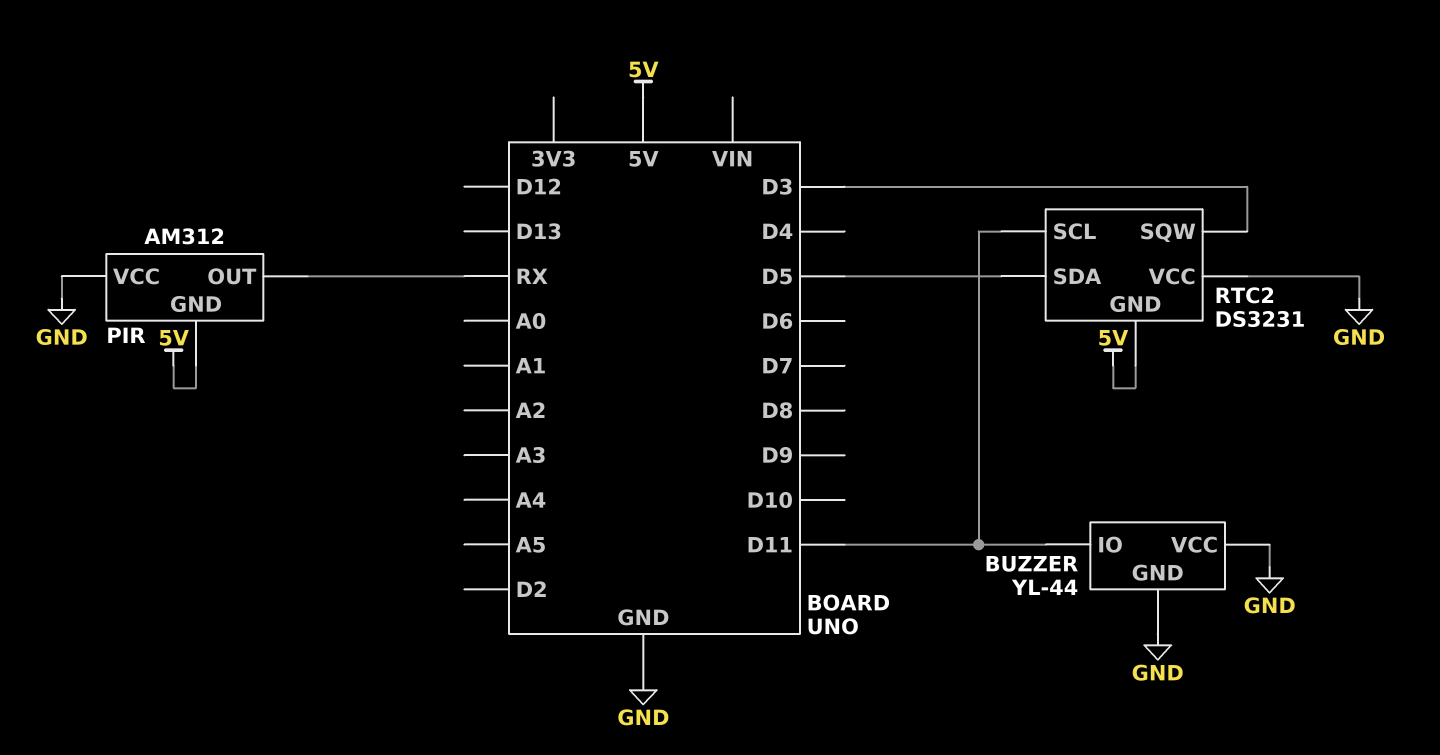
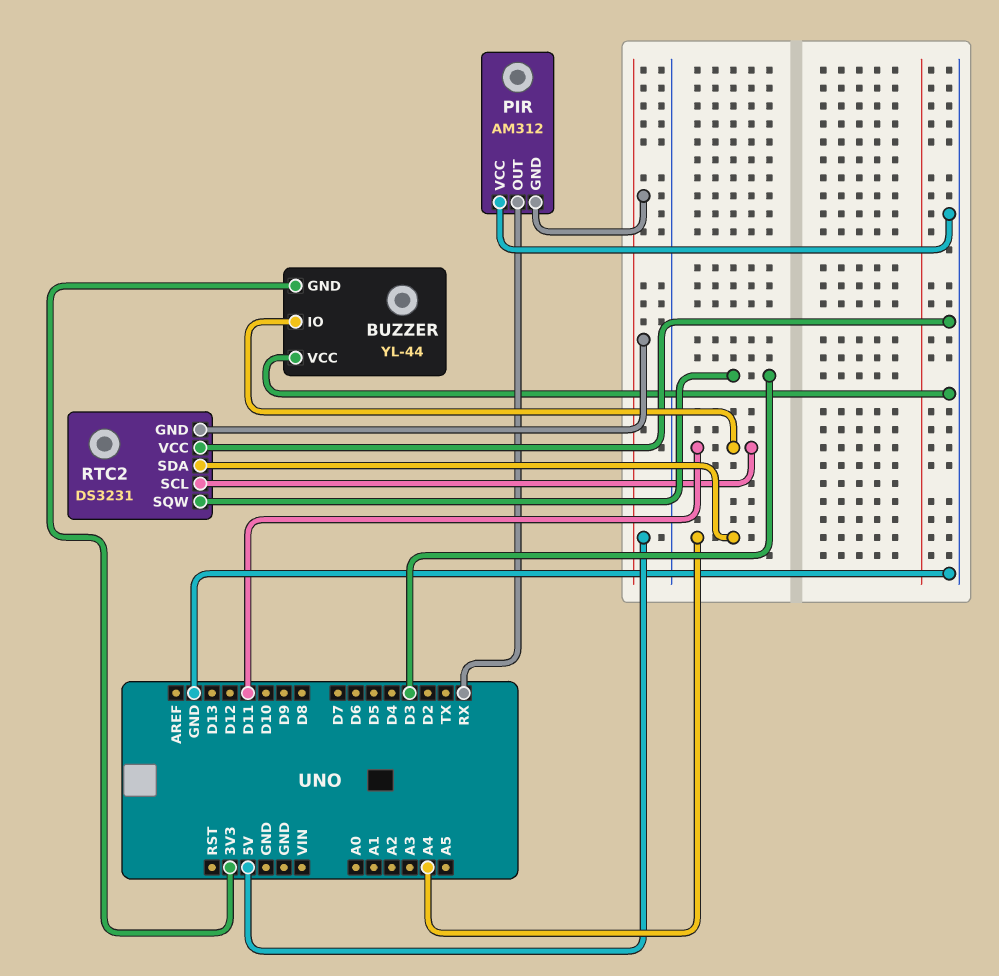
BUZZER pin GND: GND -> 3V3
RTC2 pin SDA: D5 -> A4

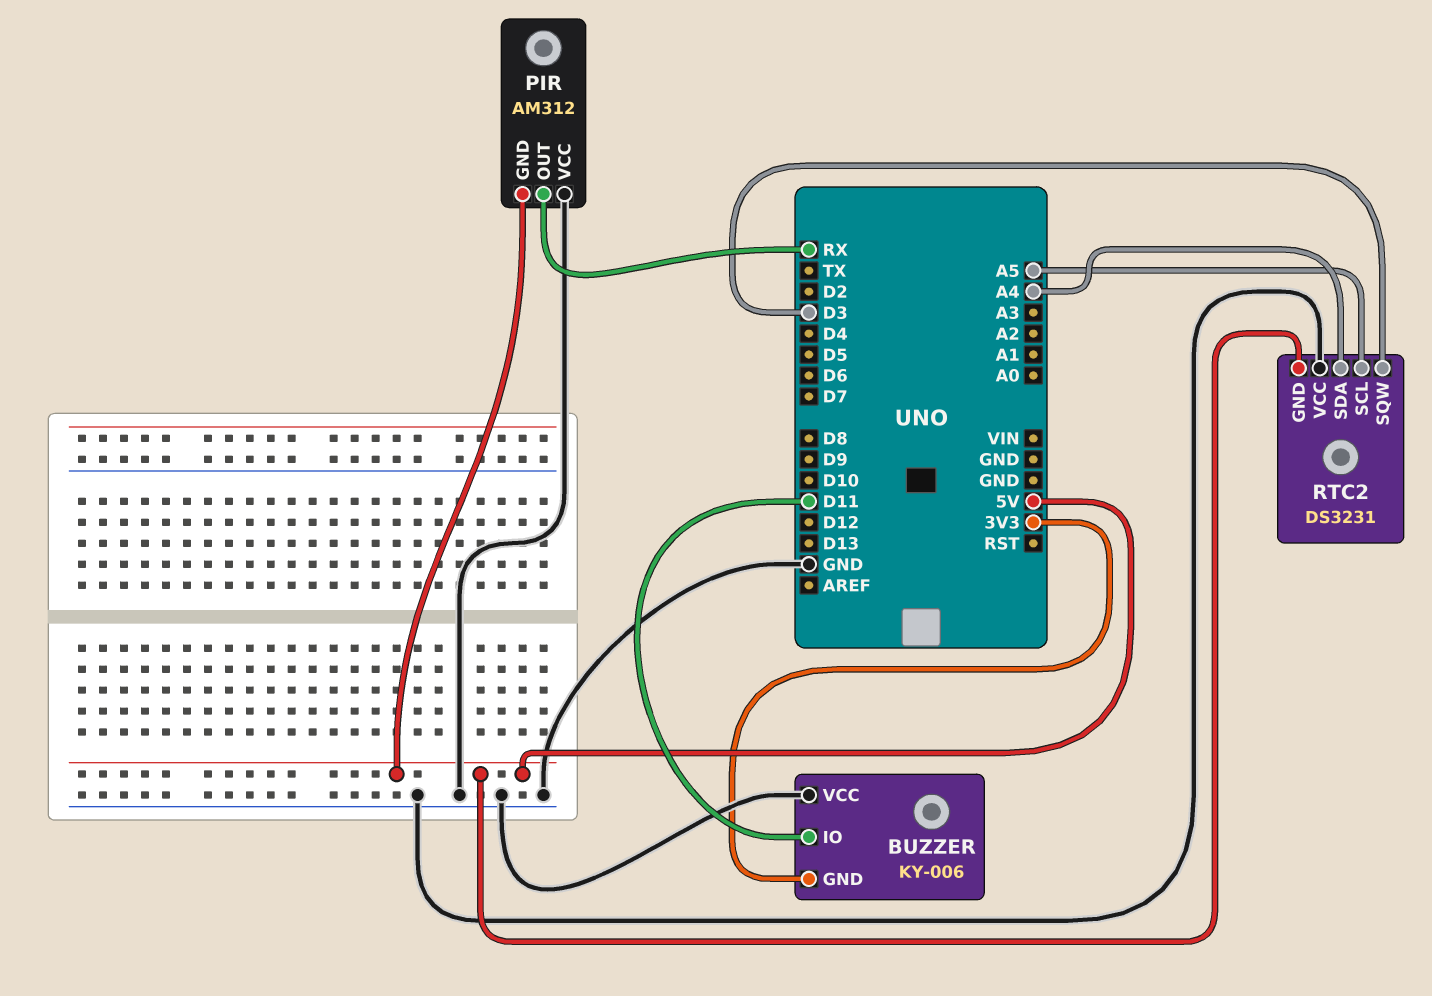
BUZZER: YL-44 -> KY-006
RTC2 pin SCL: D11 -> A5

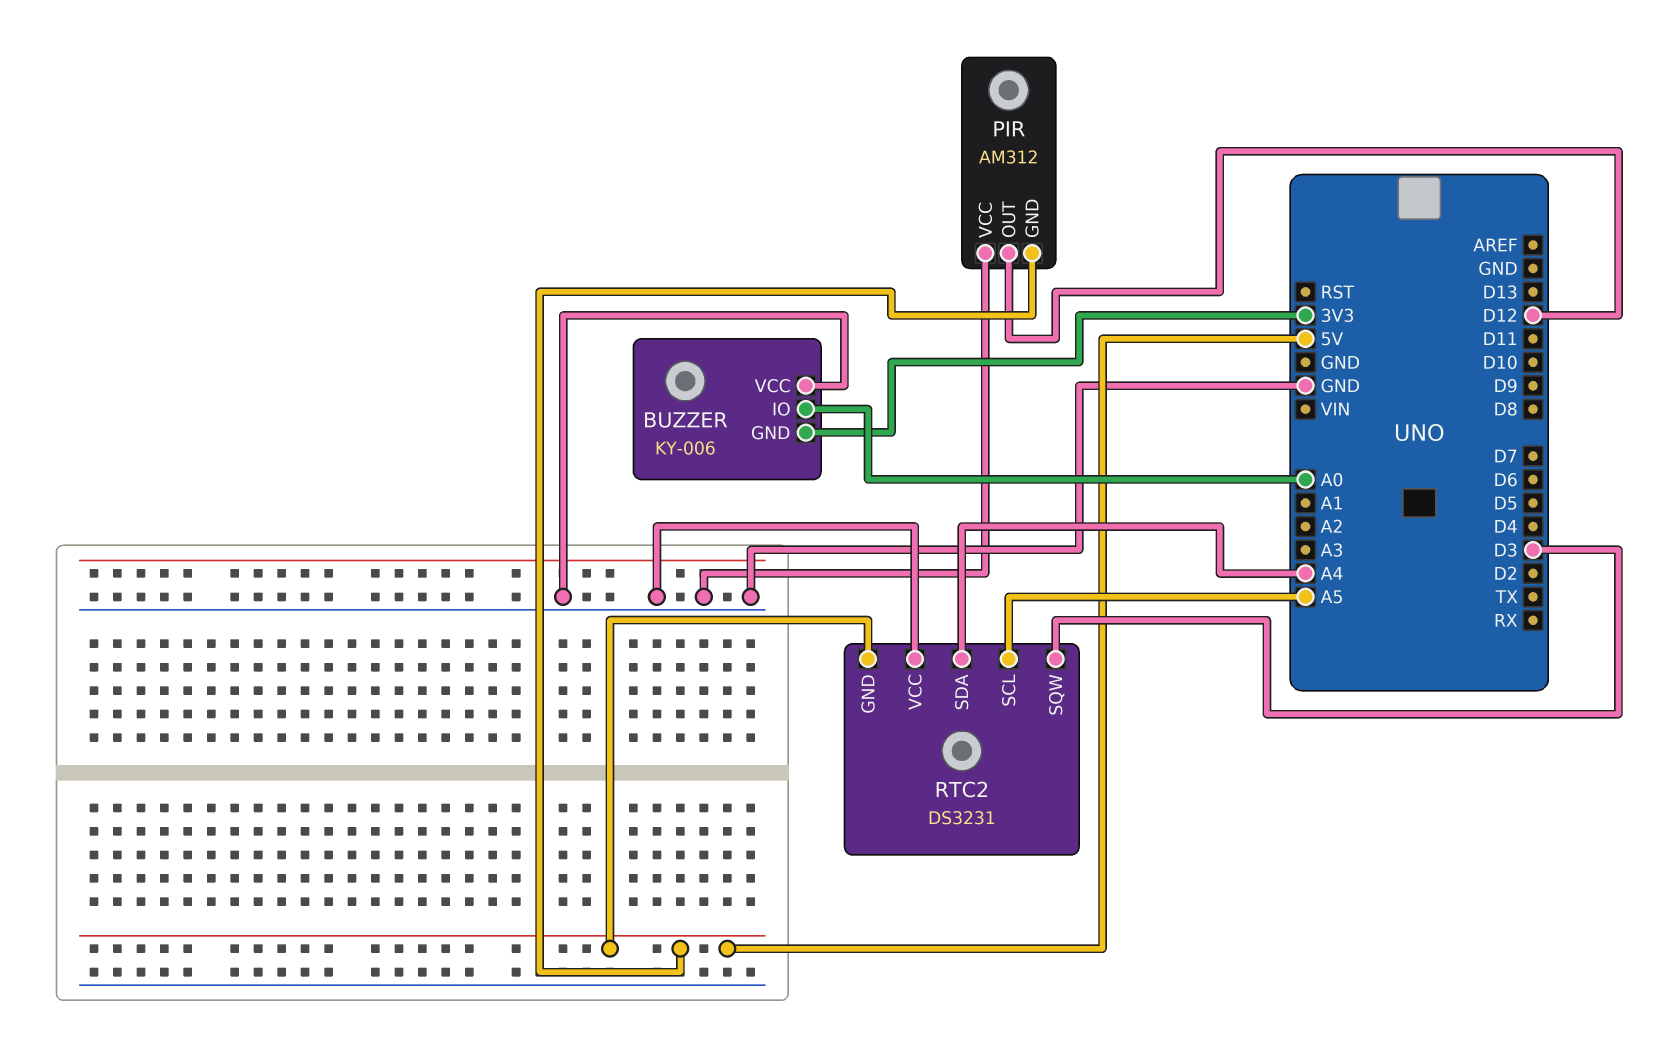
BUZZER pin IO: D11 -> A0
PIR pin OUT: RX -> D12

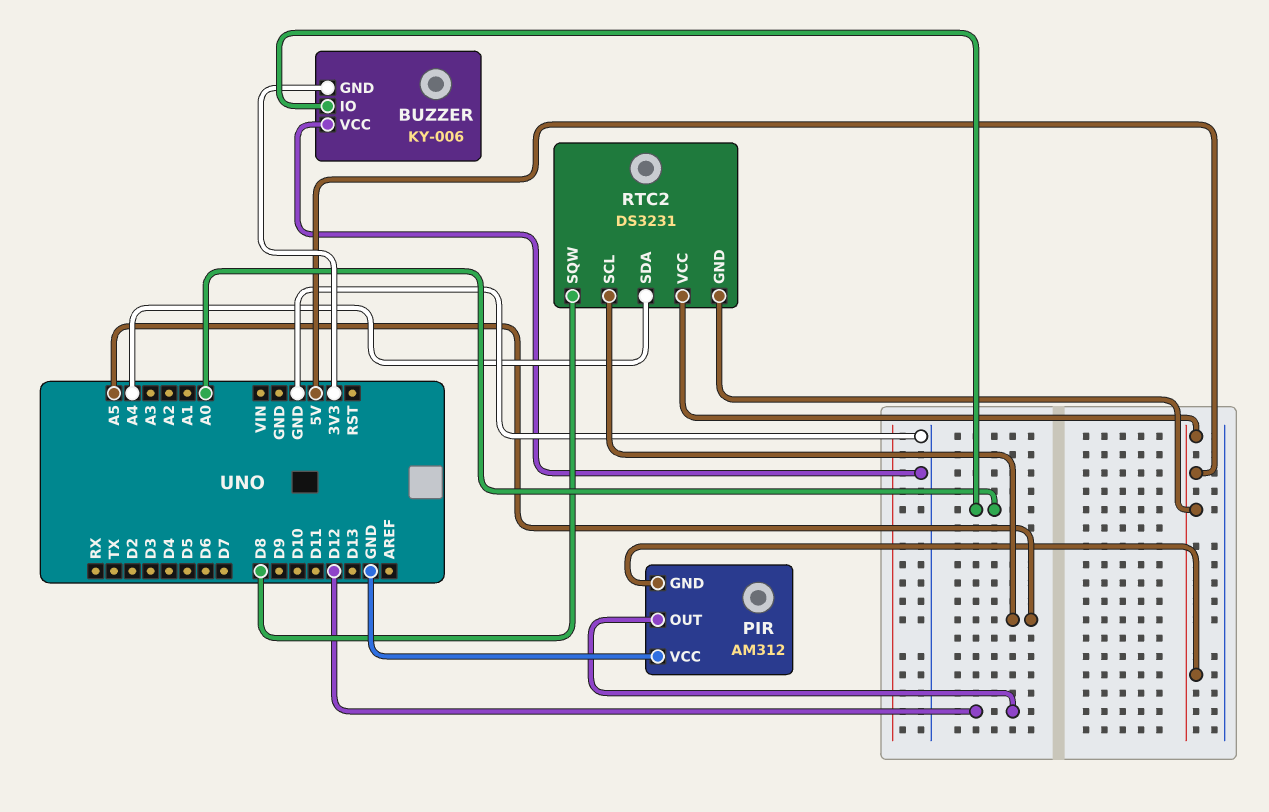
RTC2 pin SQW: D3 -> D8
RTC2 pin VCC: GND -> 5V

